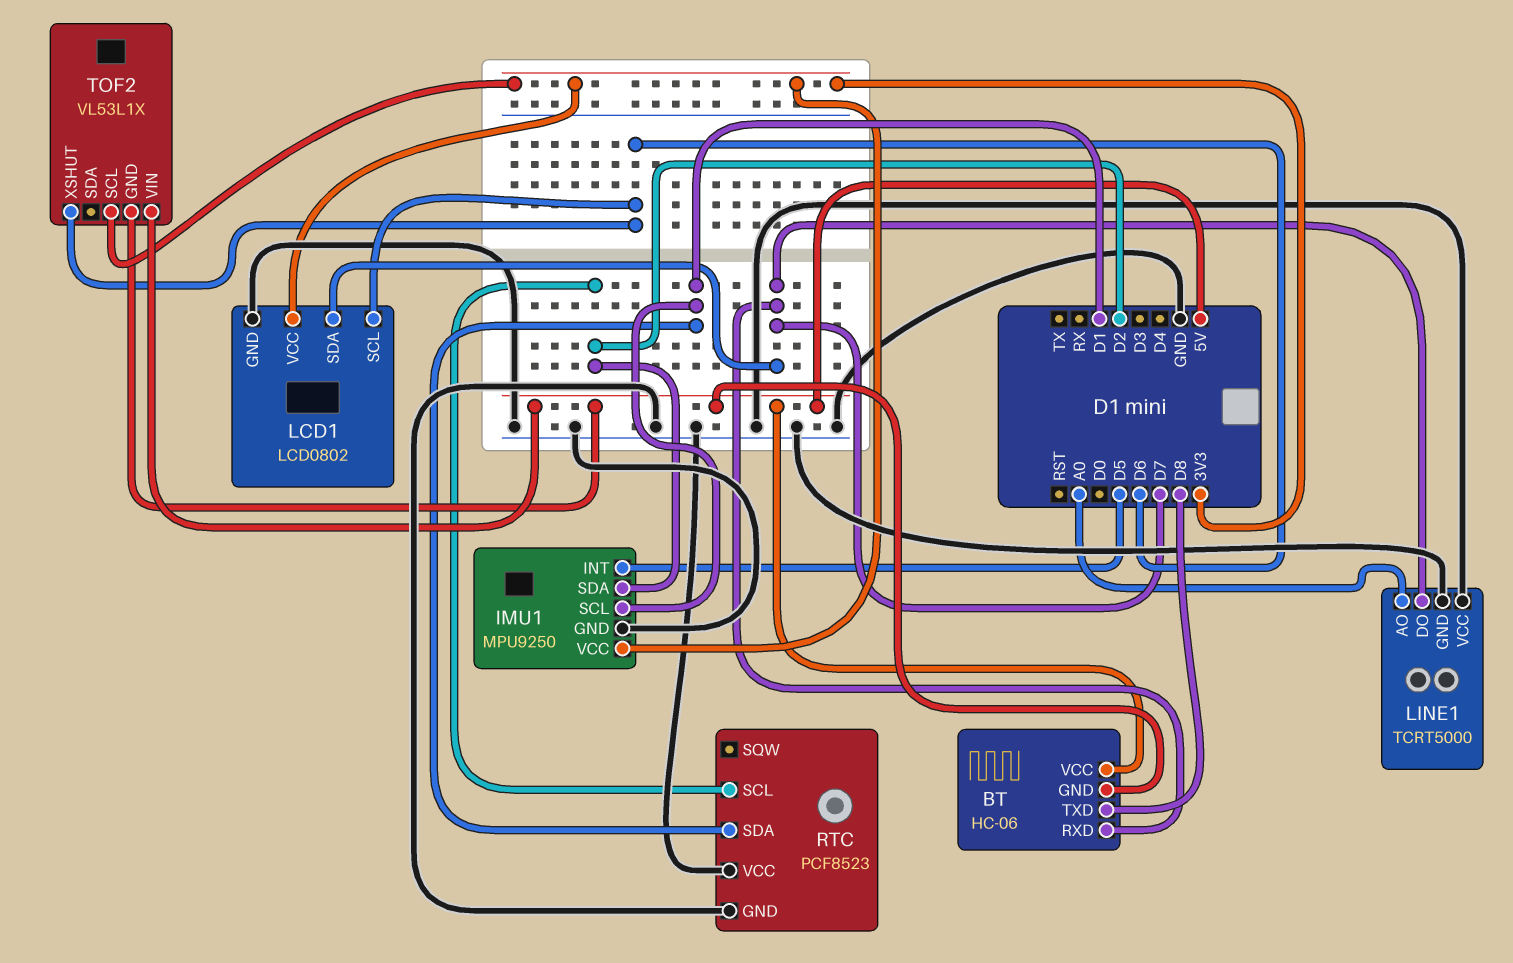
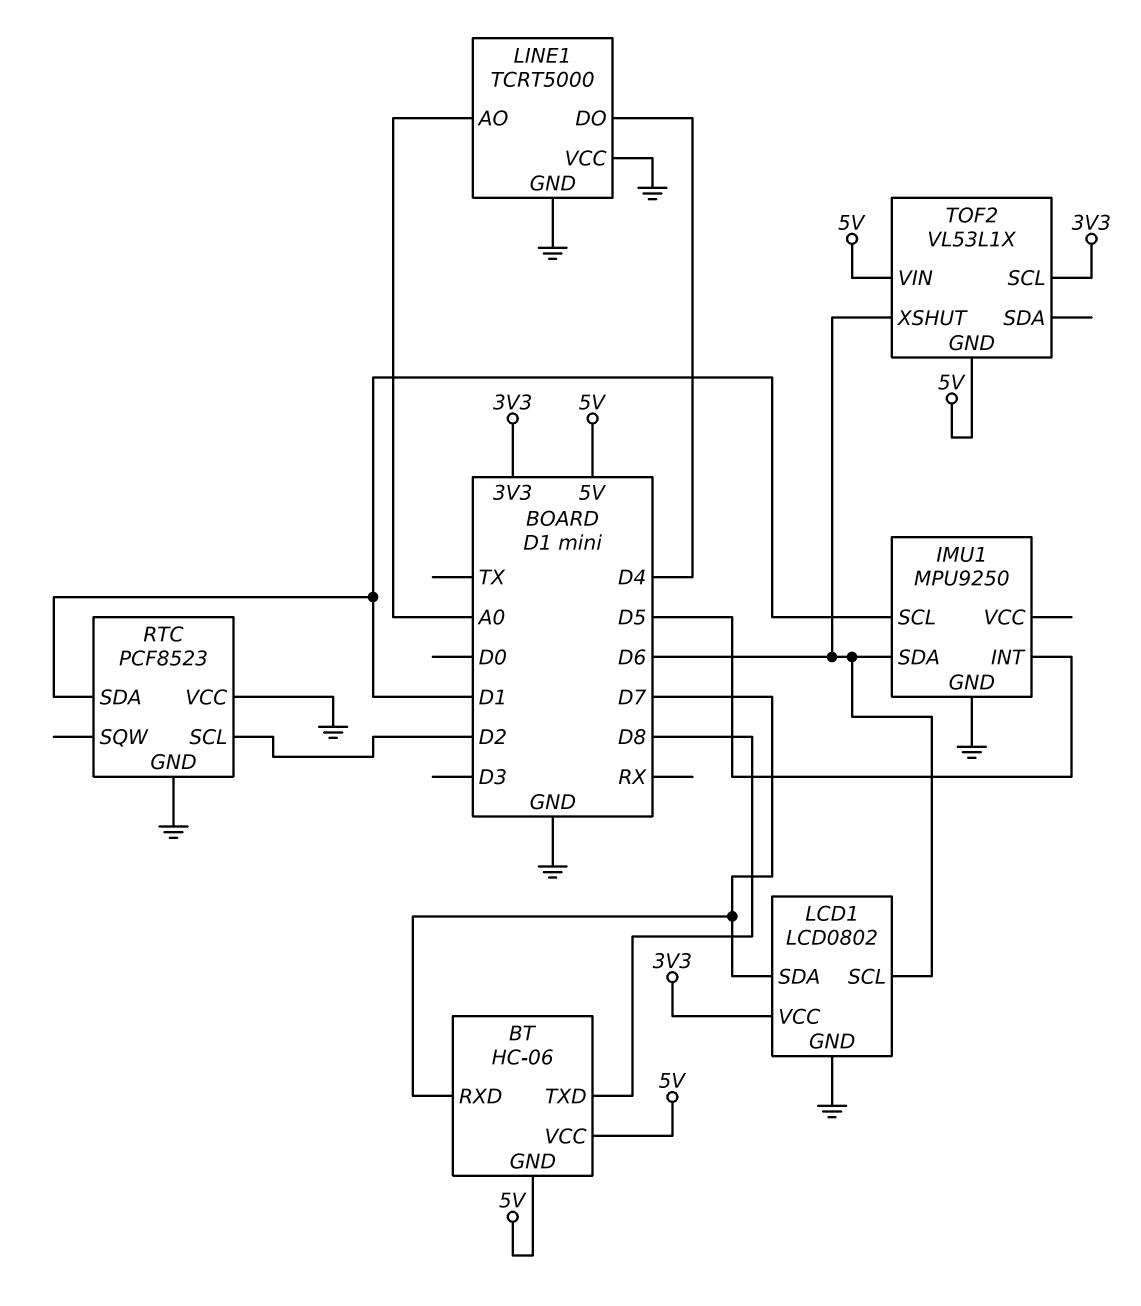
IMU1 pin SDA: D2 -> D6
IMU1 pin VCC: 3V3 -> none
LINE1 pin DO: D7 -> D4

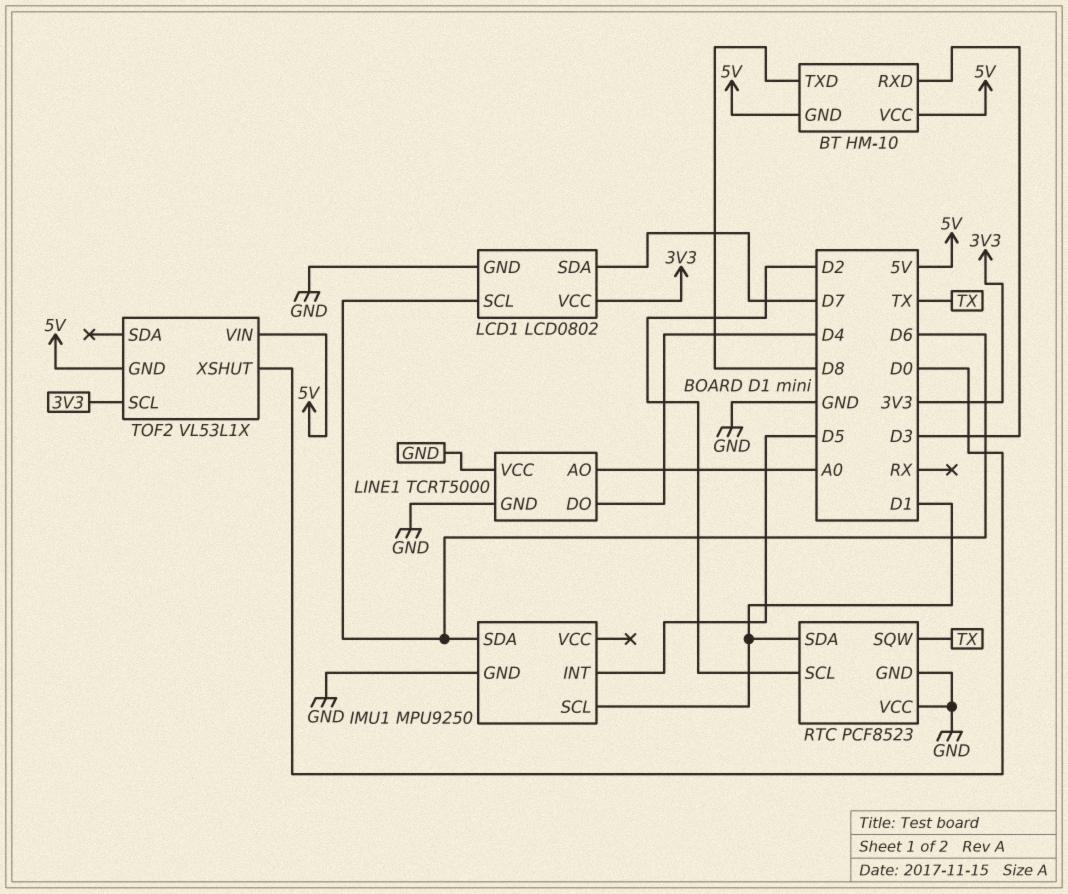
BT: HC-06 -> HM-10
BT pin RXD: D7 -> D3
RTC pin SQW: none -> TX
TOF2 pin XSHUT: D6 -> D0

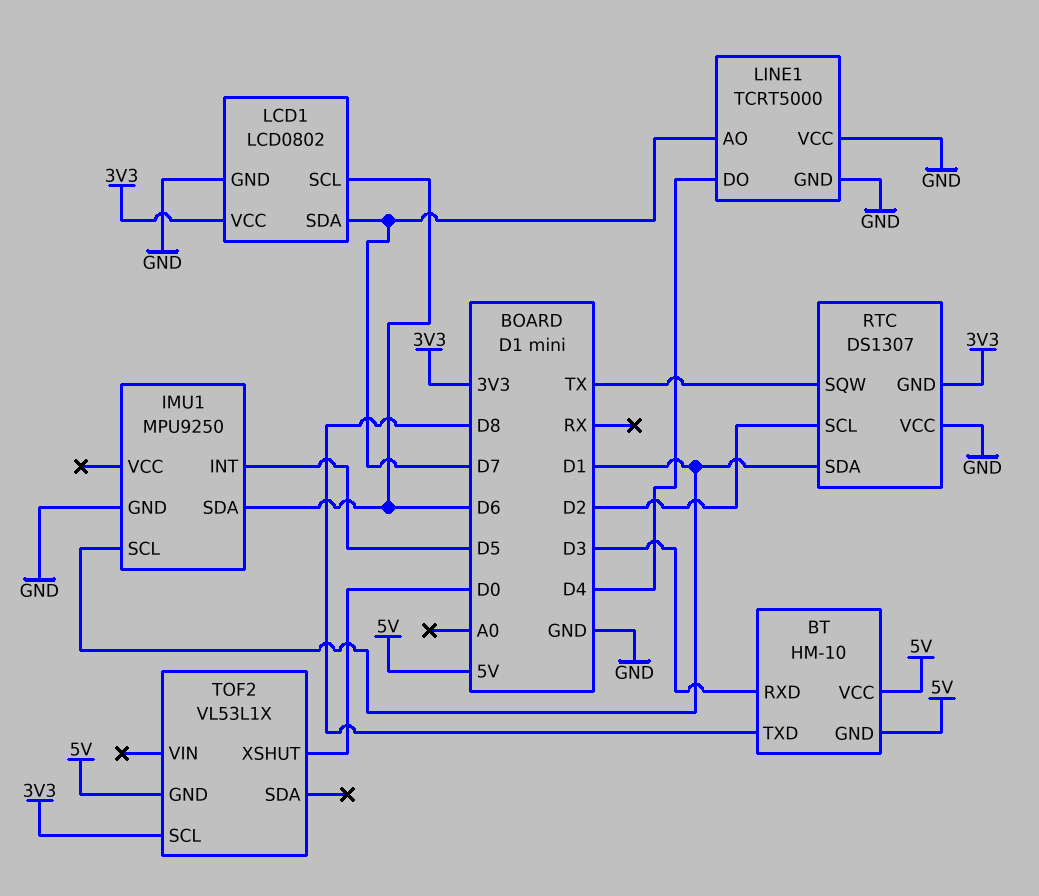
LINE1 pin AO: A0 -> D7
RTC: PCF8523 -> DS1307
RTC pin GND: GND -> 3V3
TOF2 pin VIN: 5V -> none

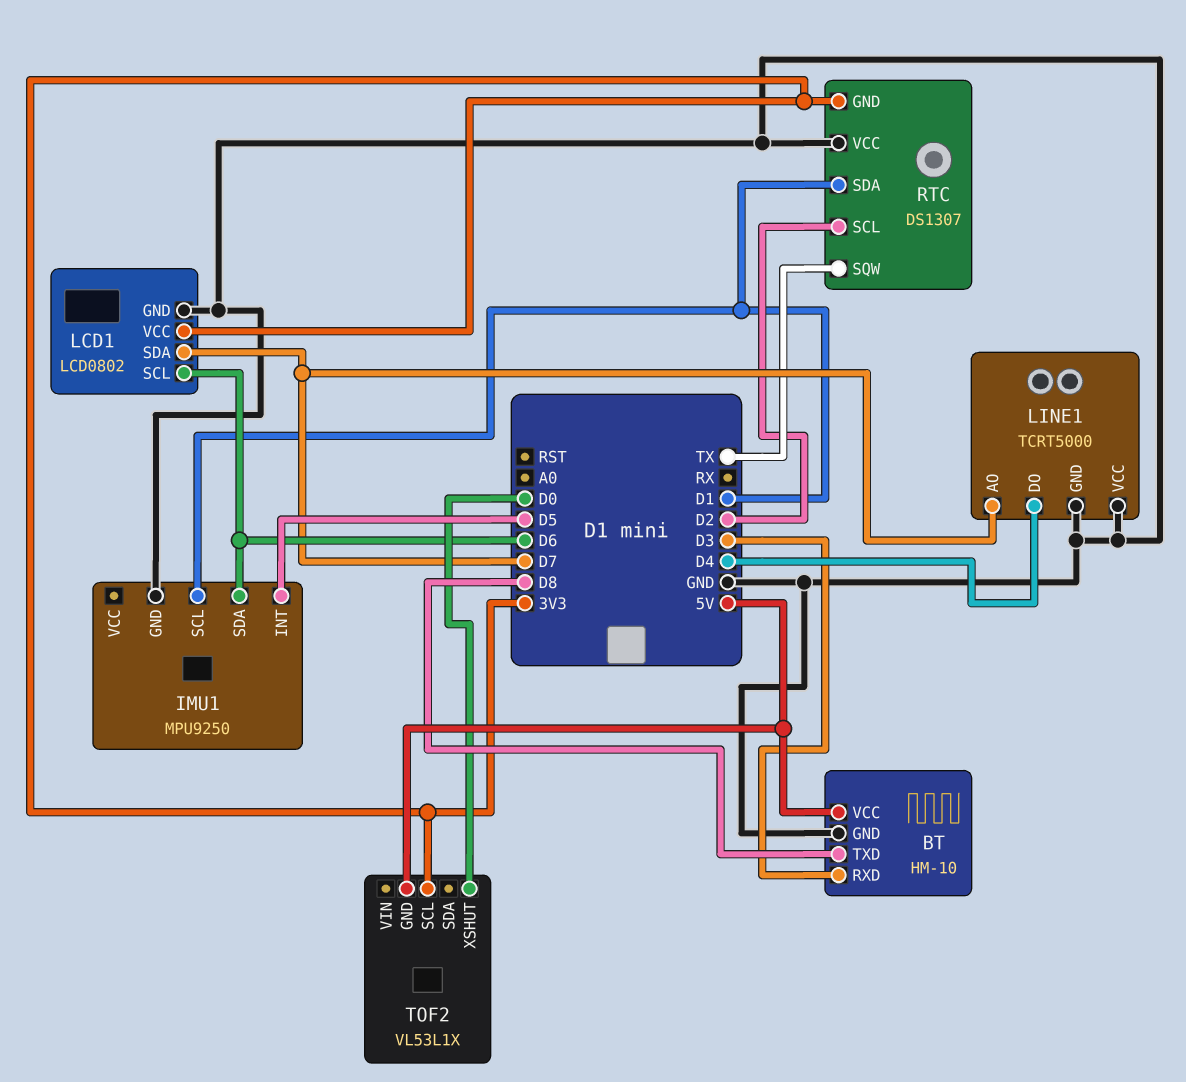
BT pin GND: 5V -> GND

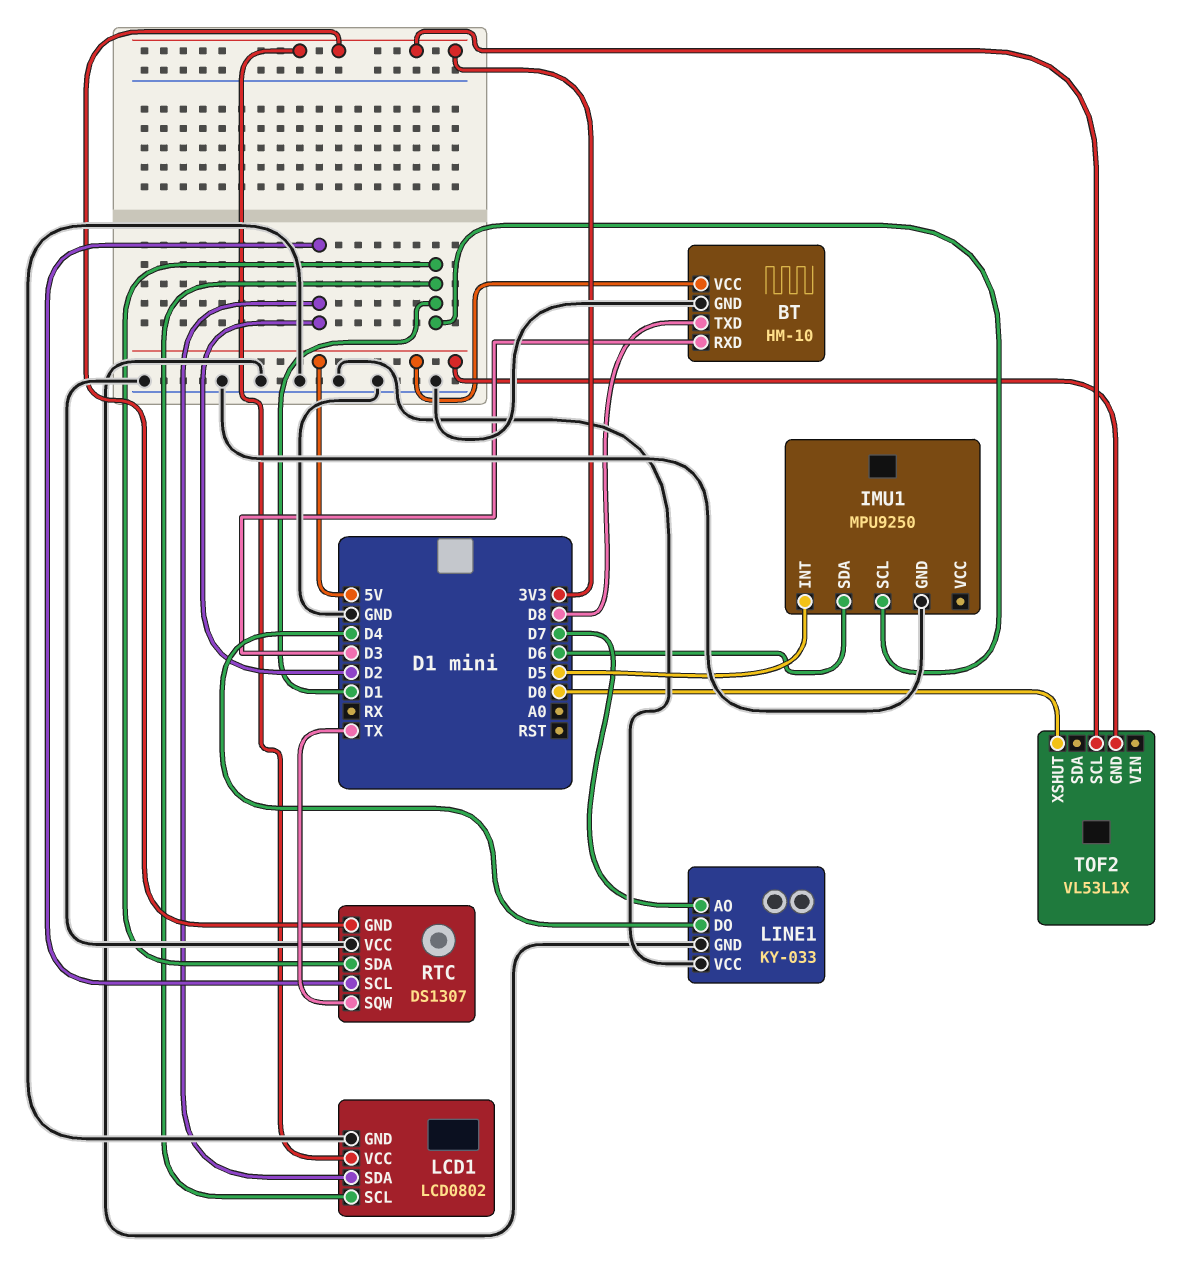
LCD1 pin SCL: D6 -> D1
LCD1 pin SDA: D7 -> D2
LINE1: TCRT5000 -> KY-033

